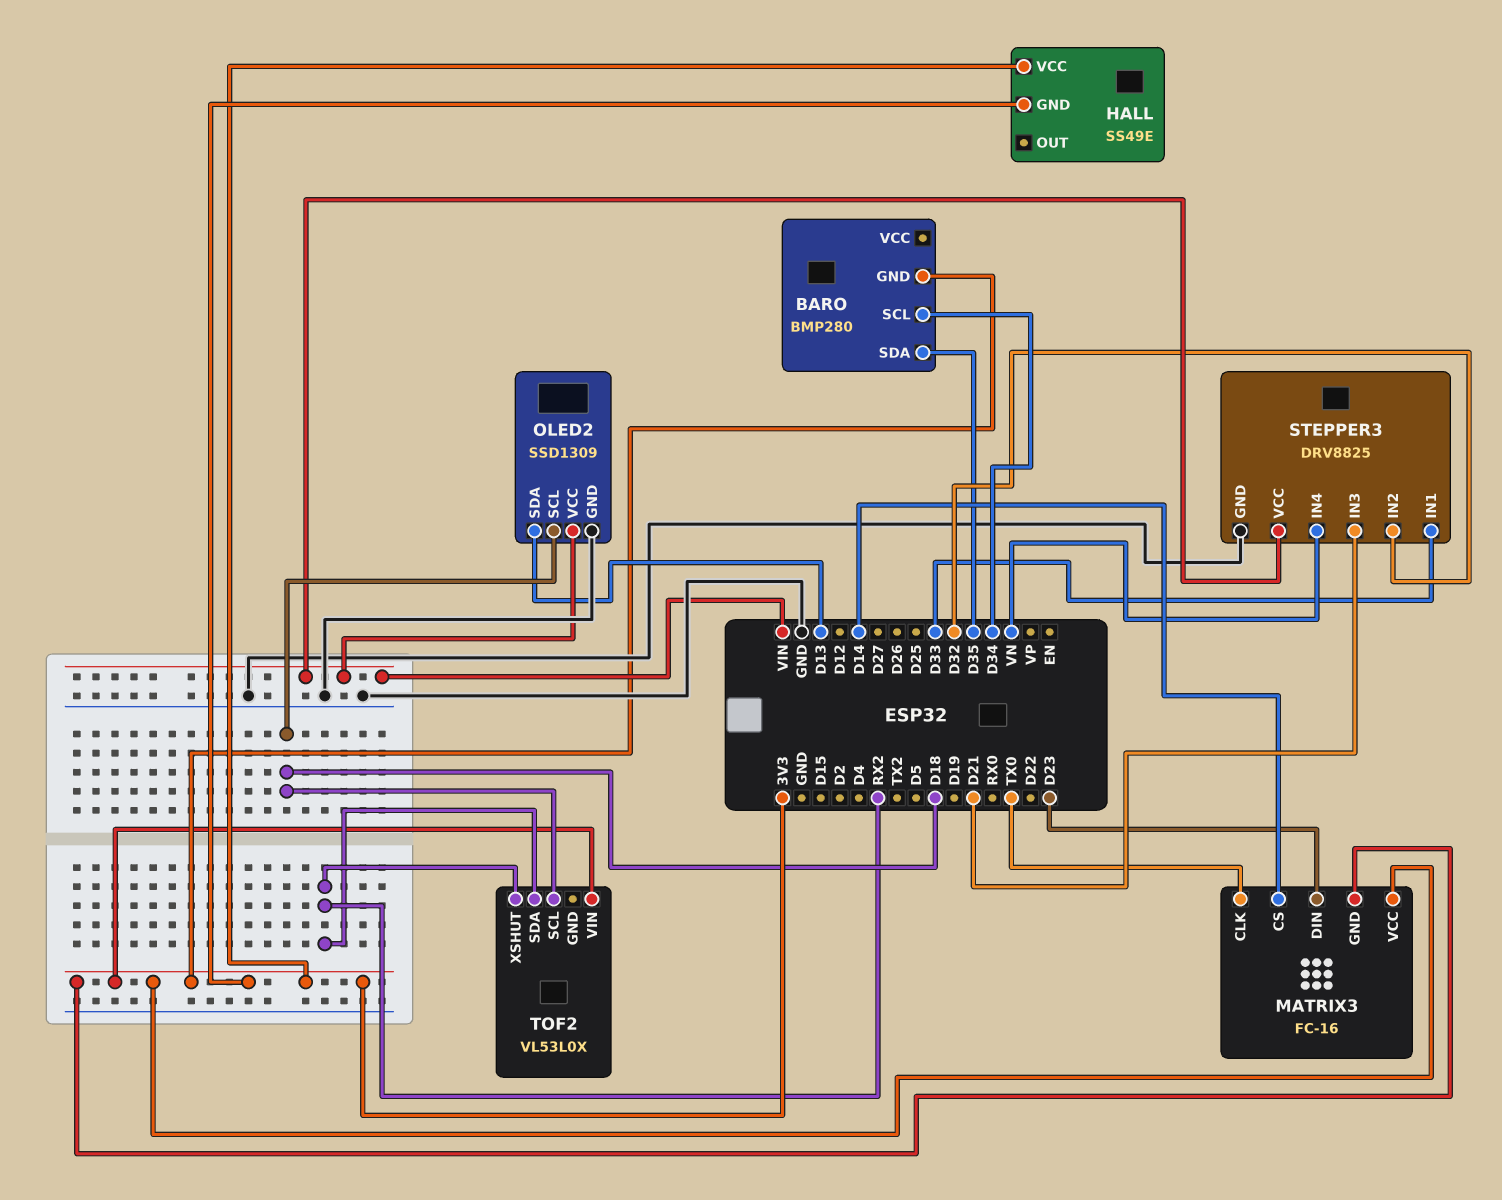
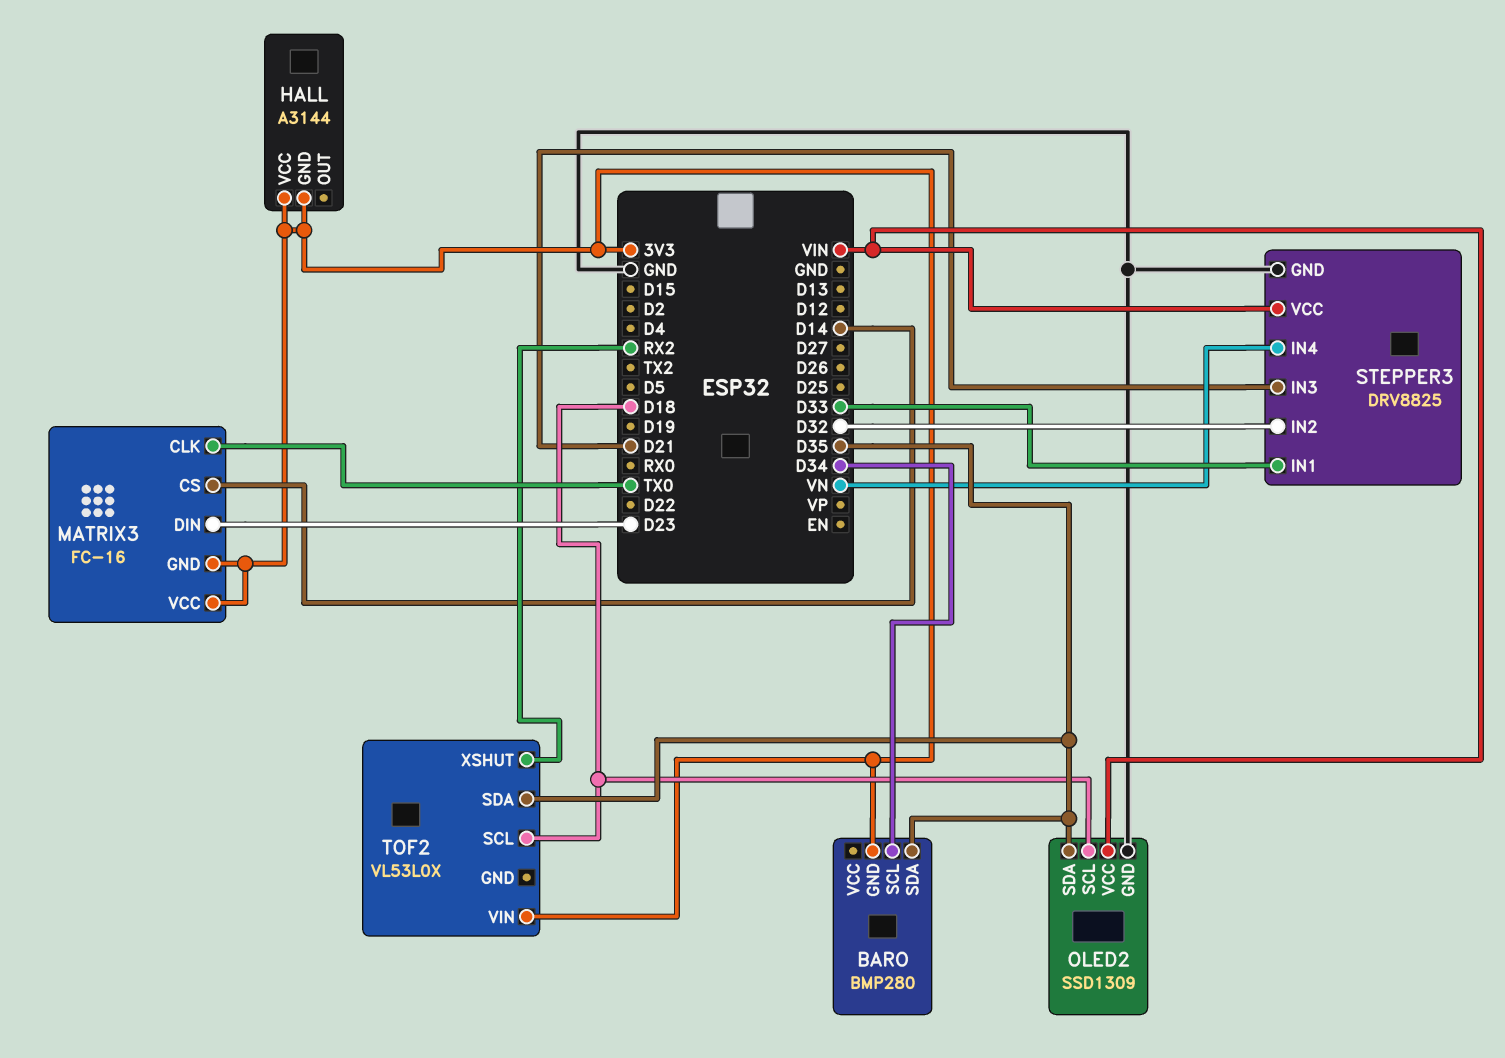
HALL: SS49E -> A3144
OLED2 pin SDA: D13 -> D35
TOF2 pin SDA: RX2 -> D35

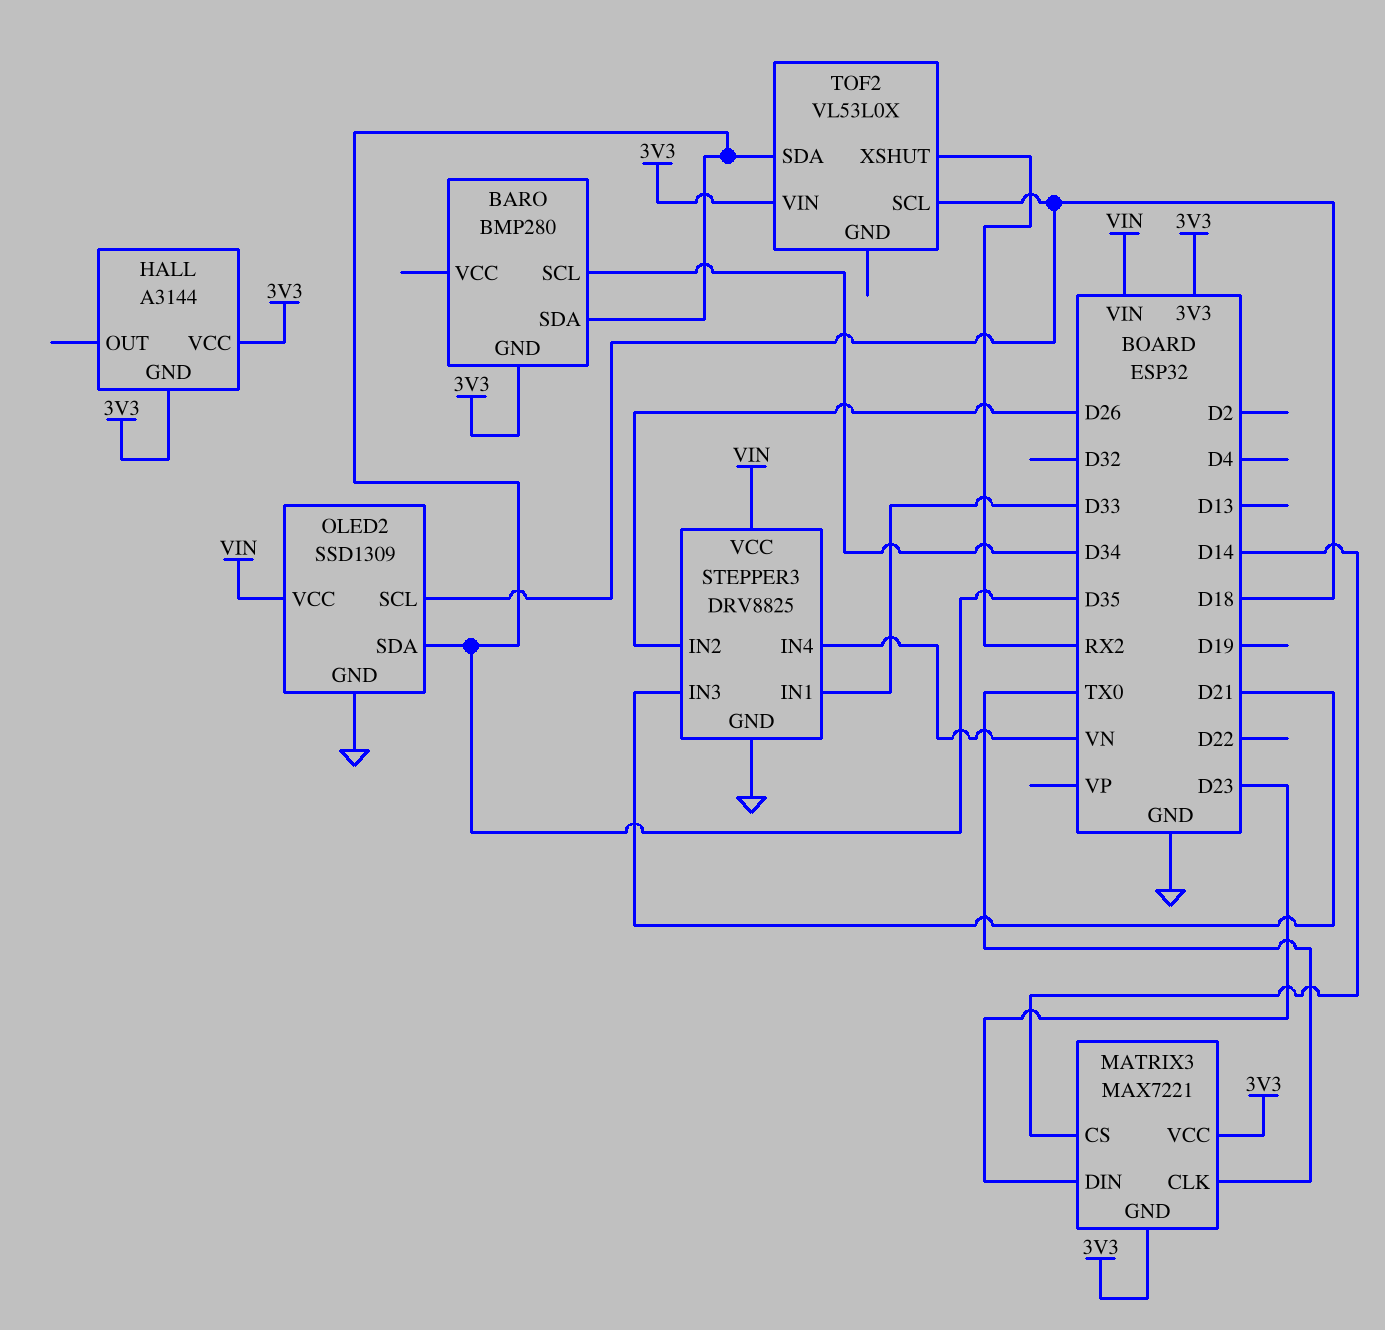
MATRIX3: FC-16 -> MAX7221
STEPPER3 pin IN2: D32 -> D26

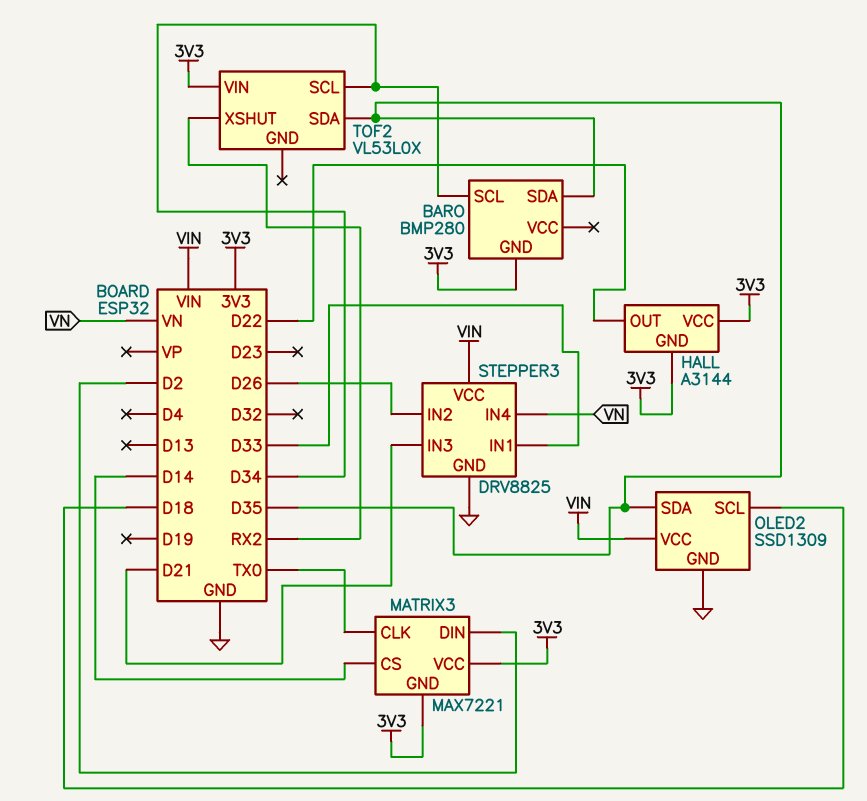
HALL pin OUT: none -> D22
MATRIX3 pin DIN: D23 -> D2
TOF2 pin SCL: D18 -> D34

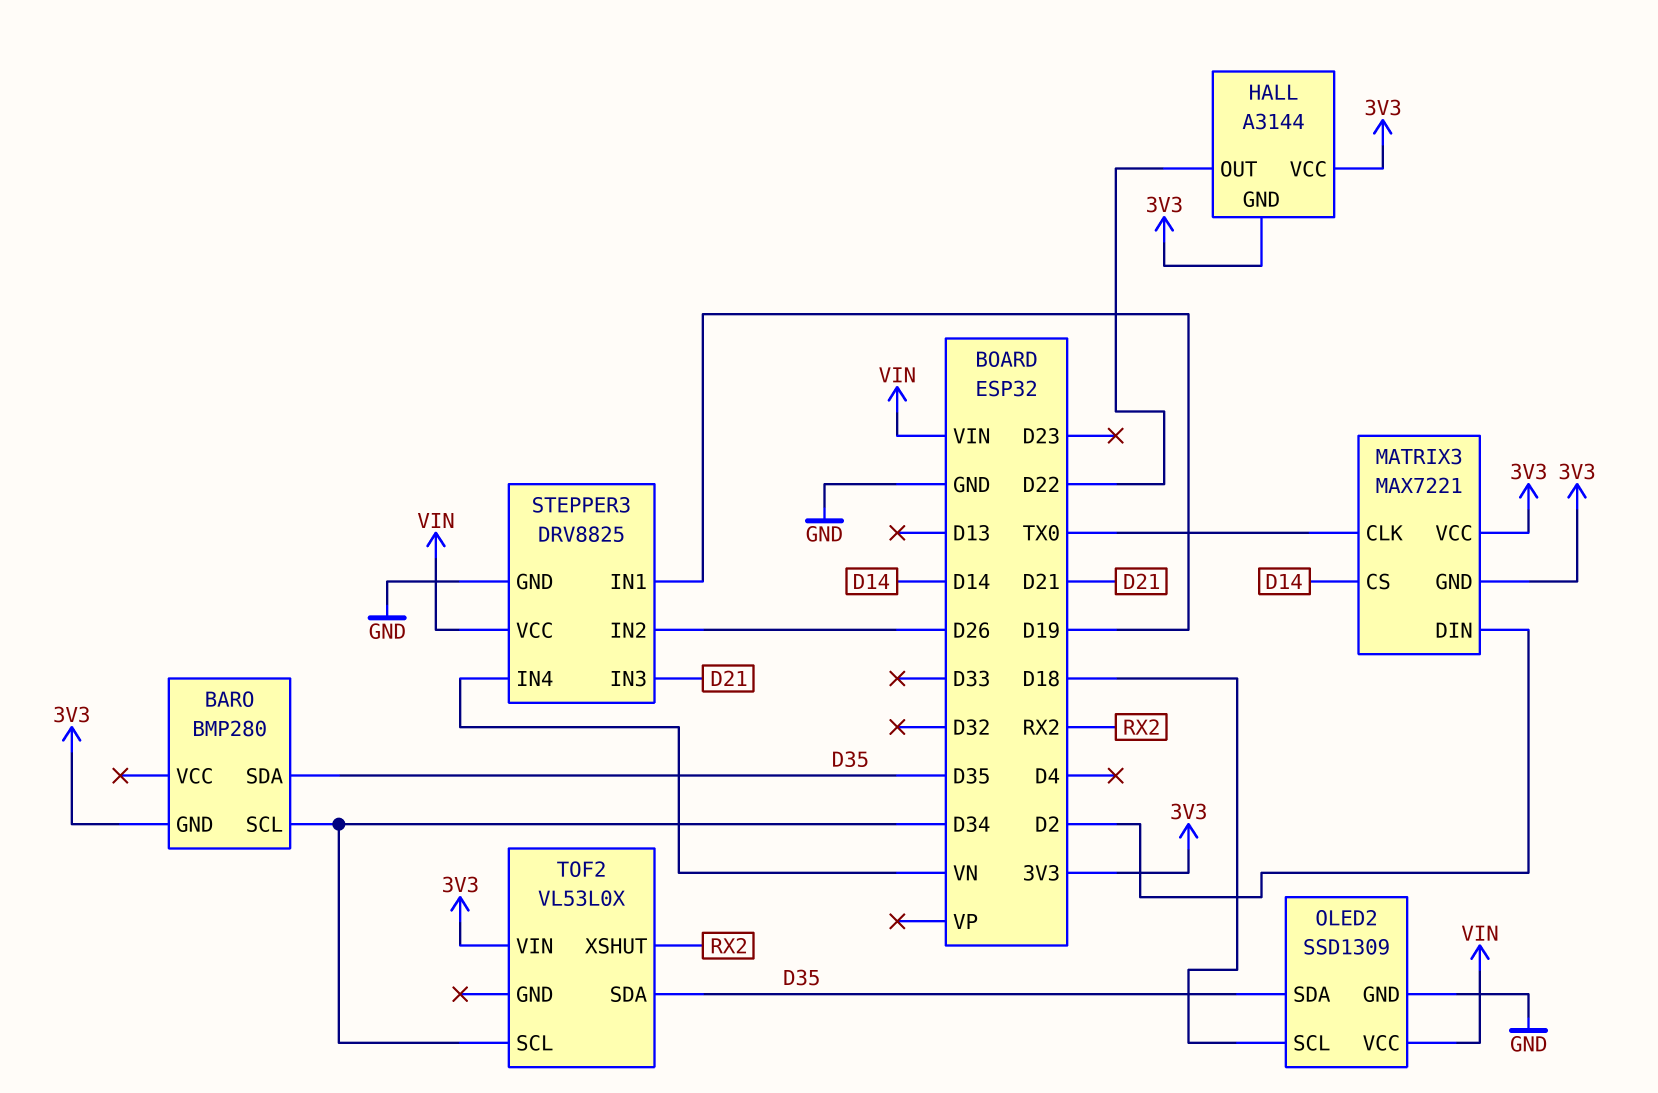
STEPPER3 pin IN1: D33 -> D19

